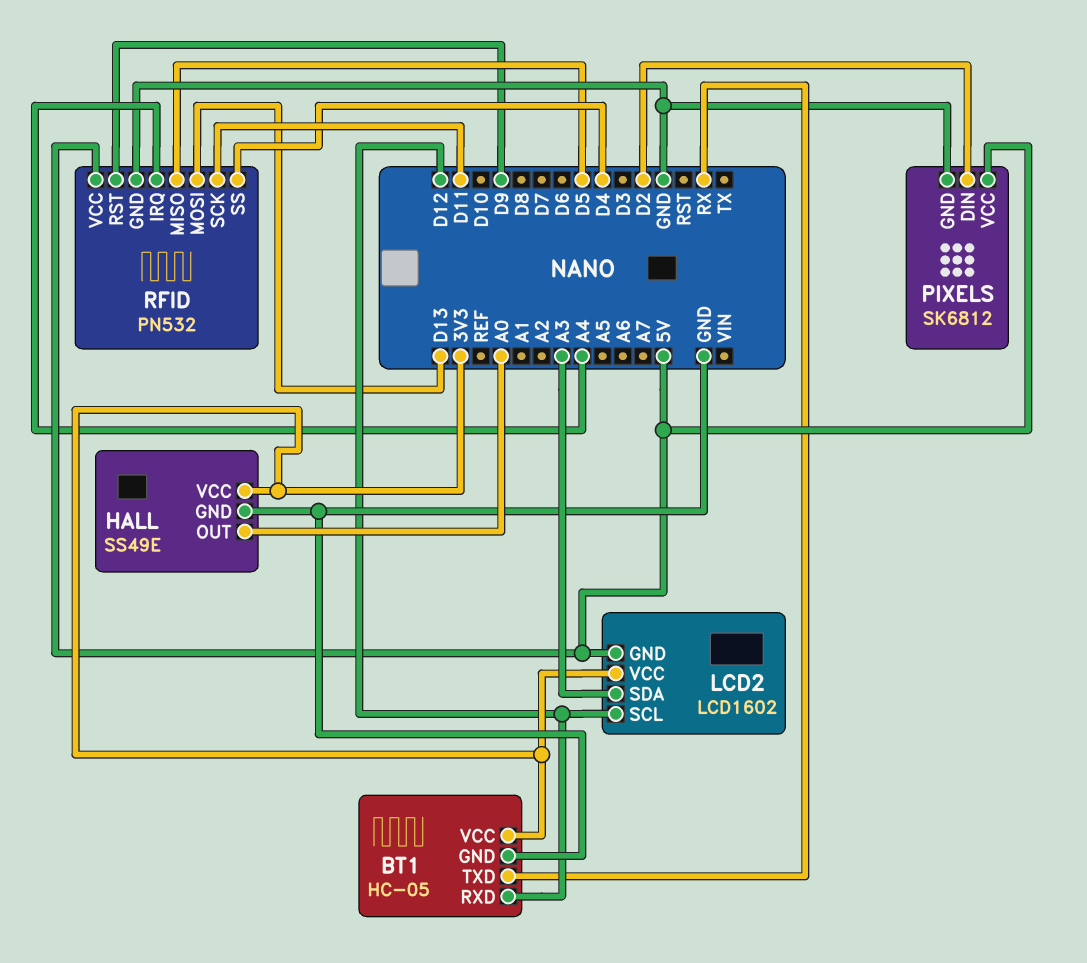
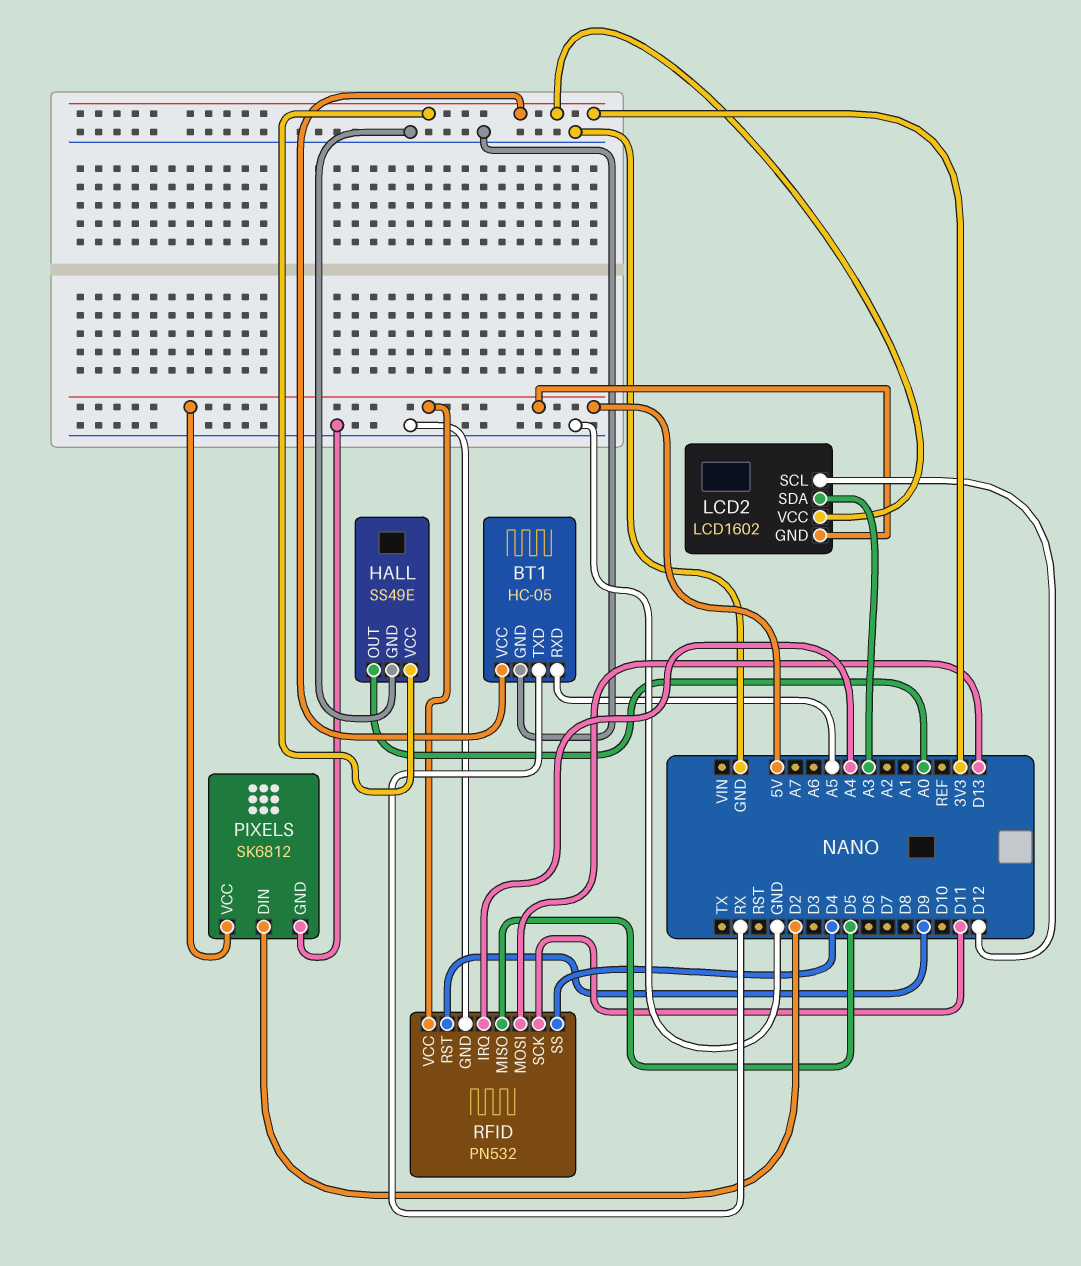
BT1 pin RXD: D12 -> A5

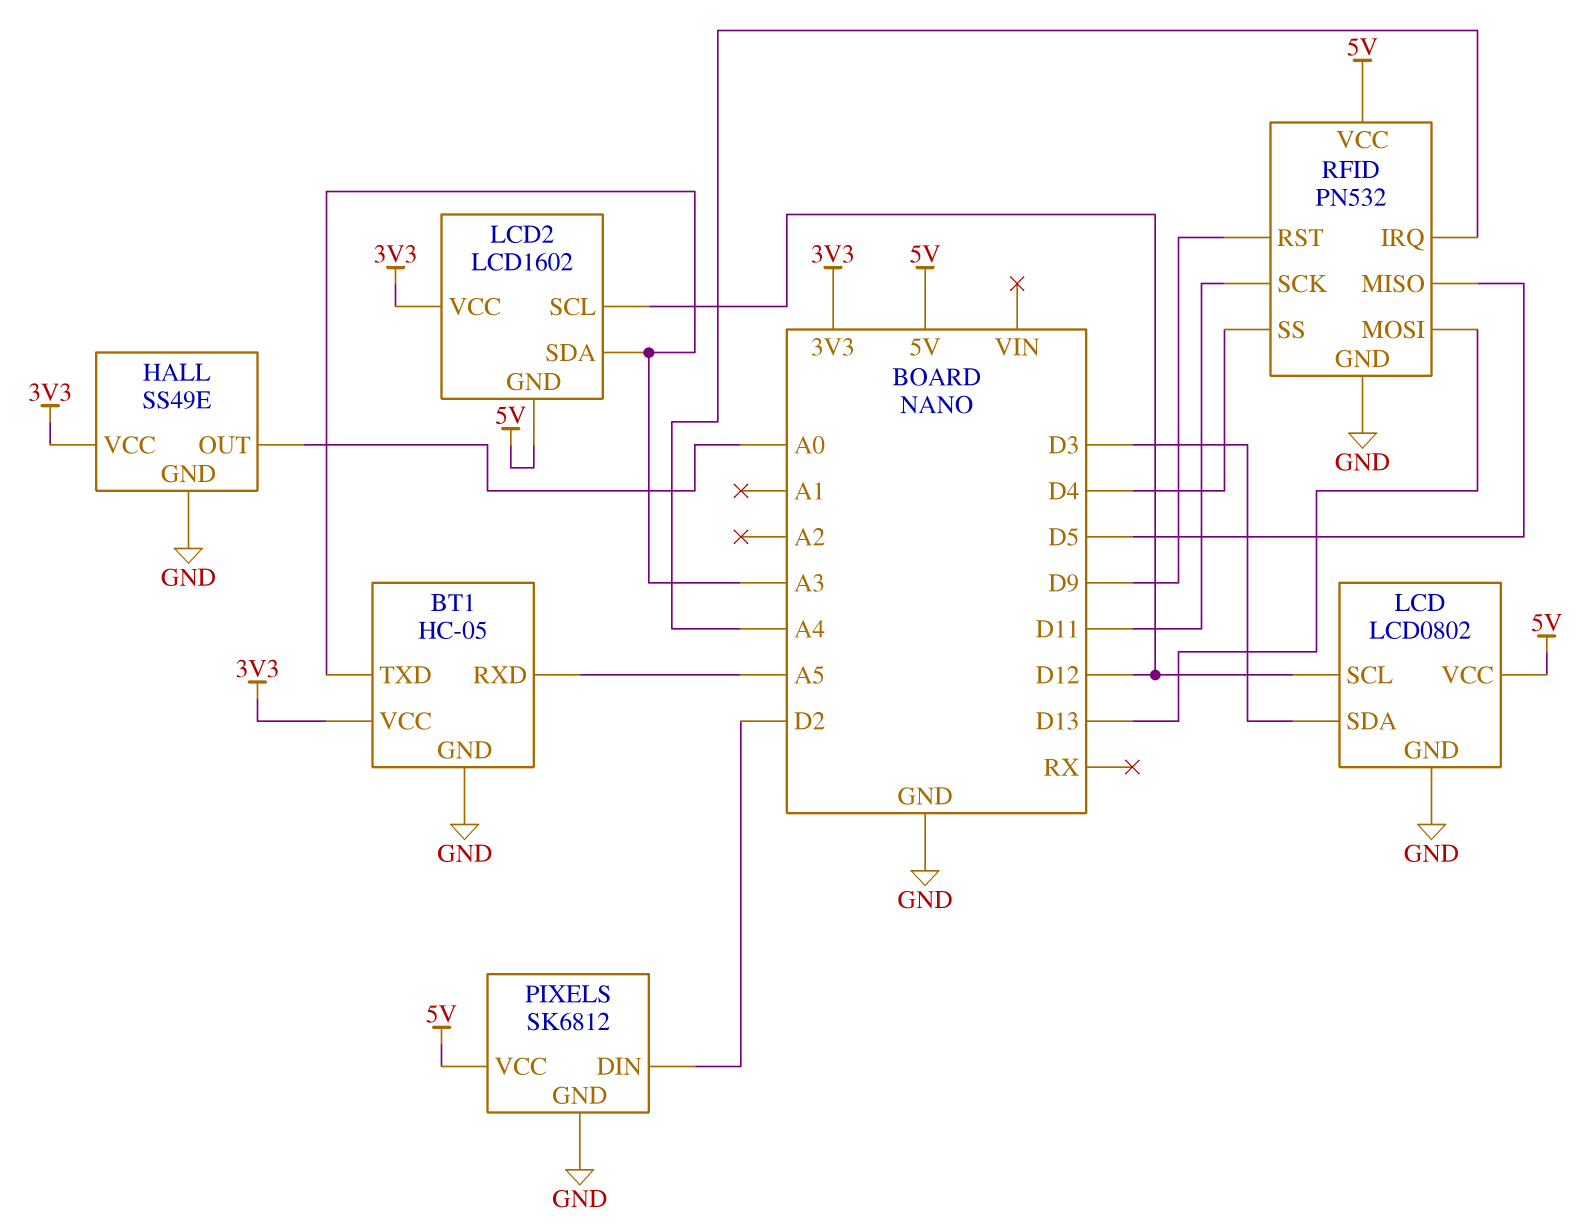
BT1 pin TXD: RX -> A3
LCD: none -> LCD0802
LCD pin GND: none -> GND
LCD pin SCL: none -> D12
LCD pin SDA: none -> D3
LCD pin VCC: none -> 5V

